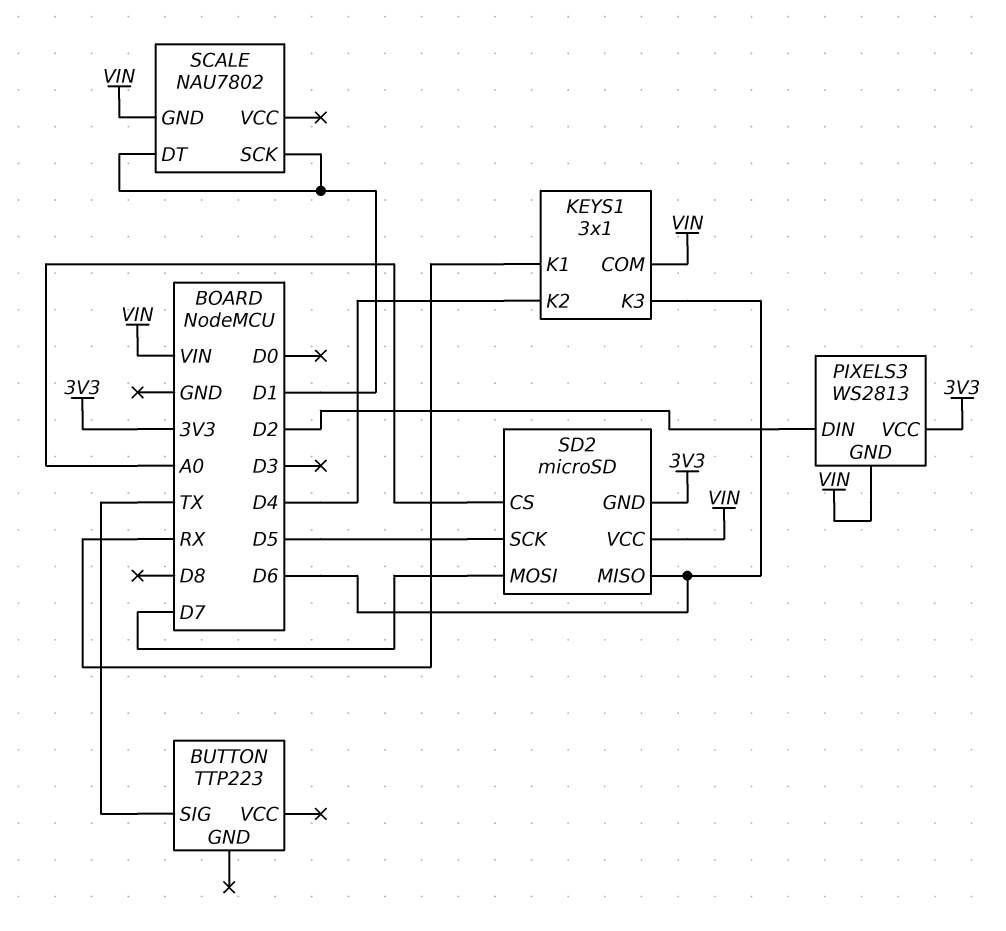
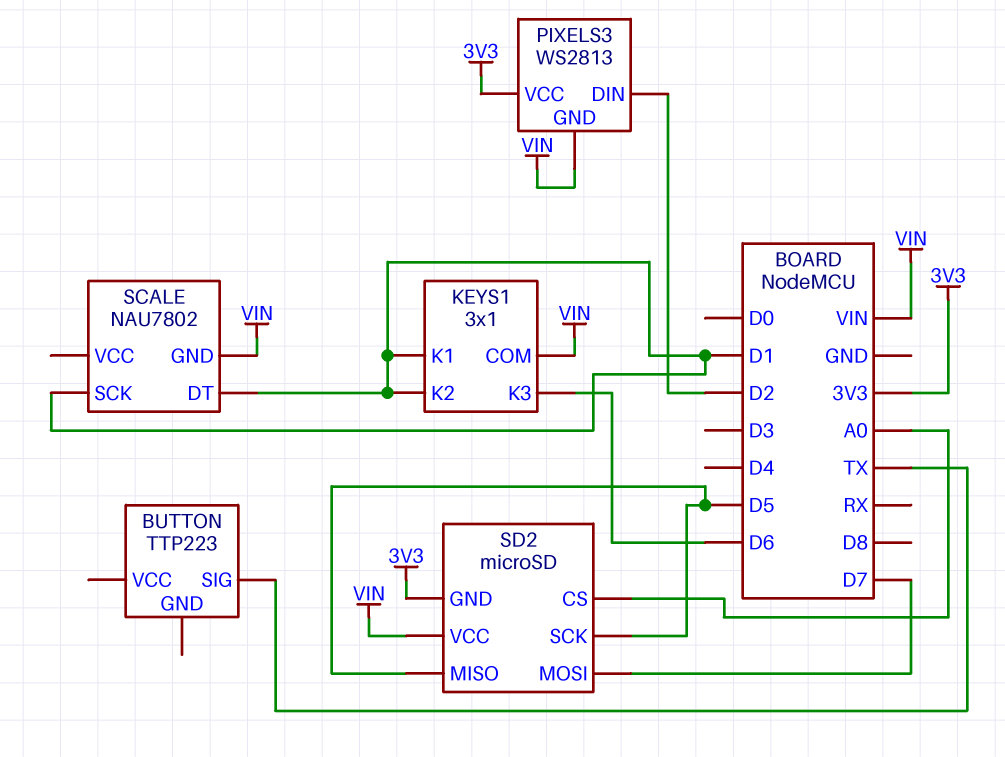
KEYS1 pin K1: RX -> D1
KEYS1 pin K2: D4 -> D1
SD2 pin MISO: D6 -> D5

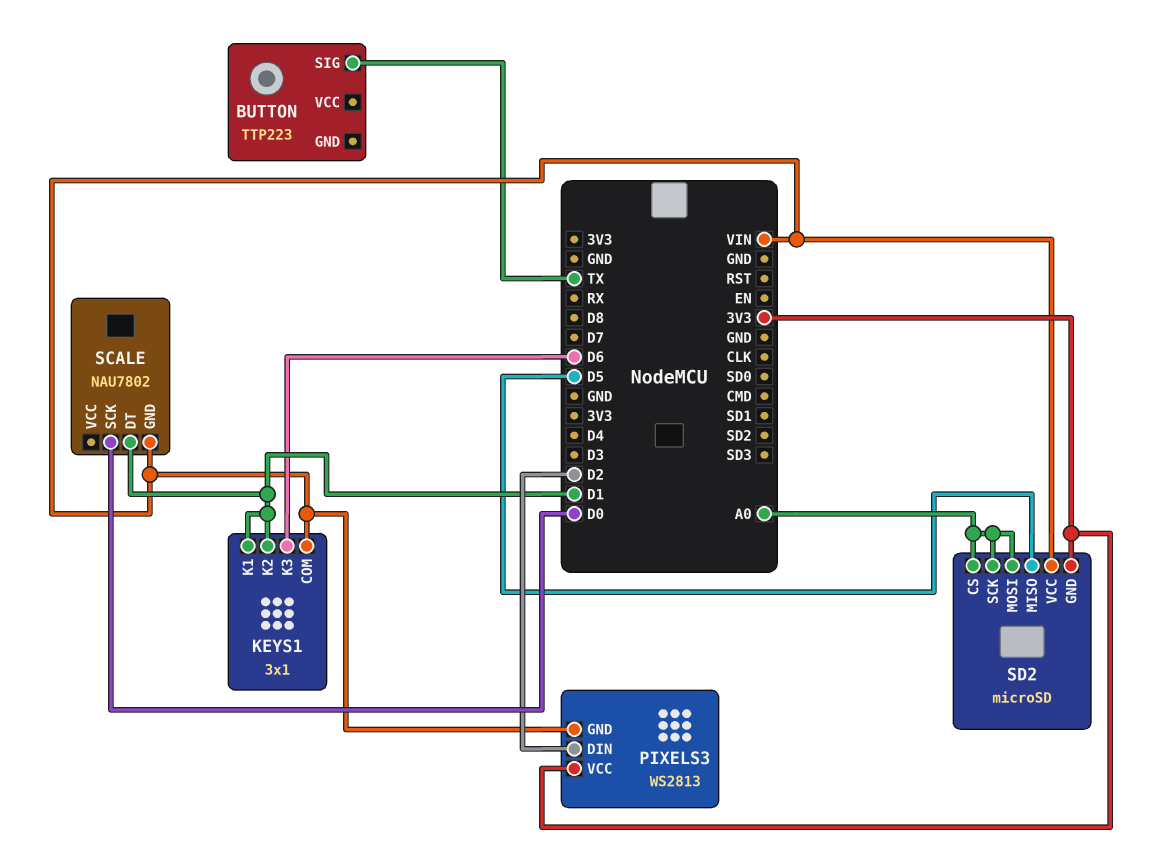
SCALE pin SCK: D1 -> D0
SD2 pin MOSI: D7 -> A0
SD2 pin SCK: D5 -> A0

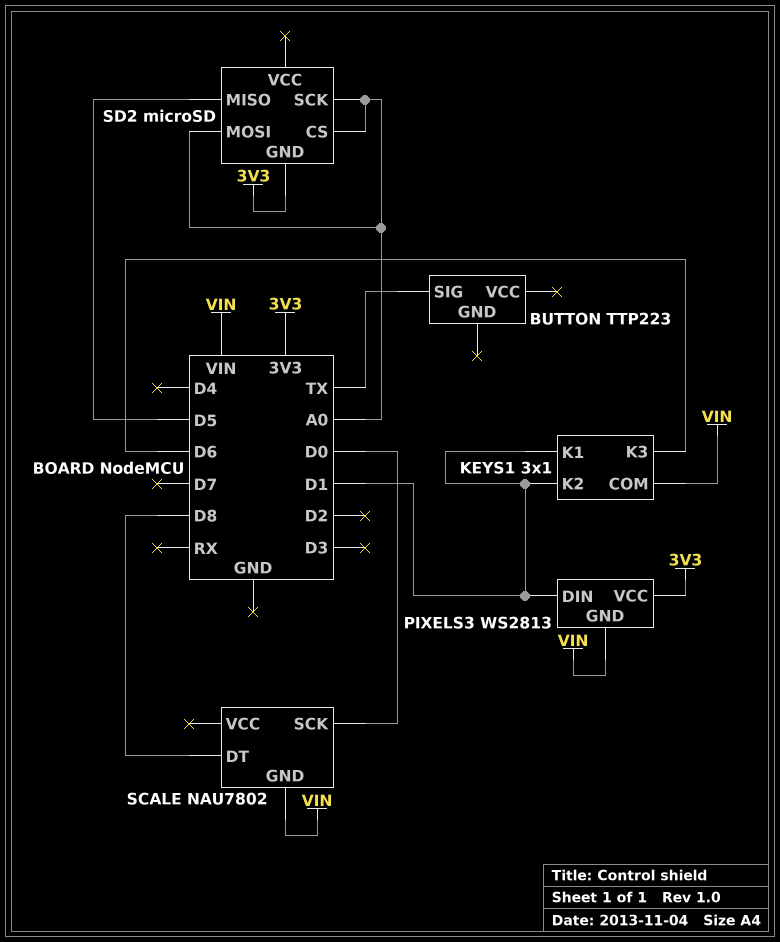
PIXELS3 pin DIN: D2 -> D1
SCALE pin DT: D1 -> D8
SD2 pin VCC: VIN -> none

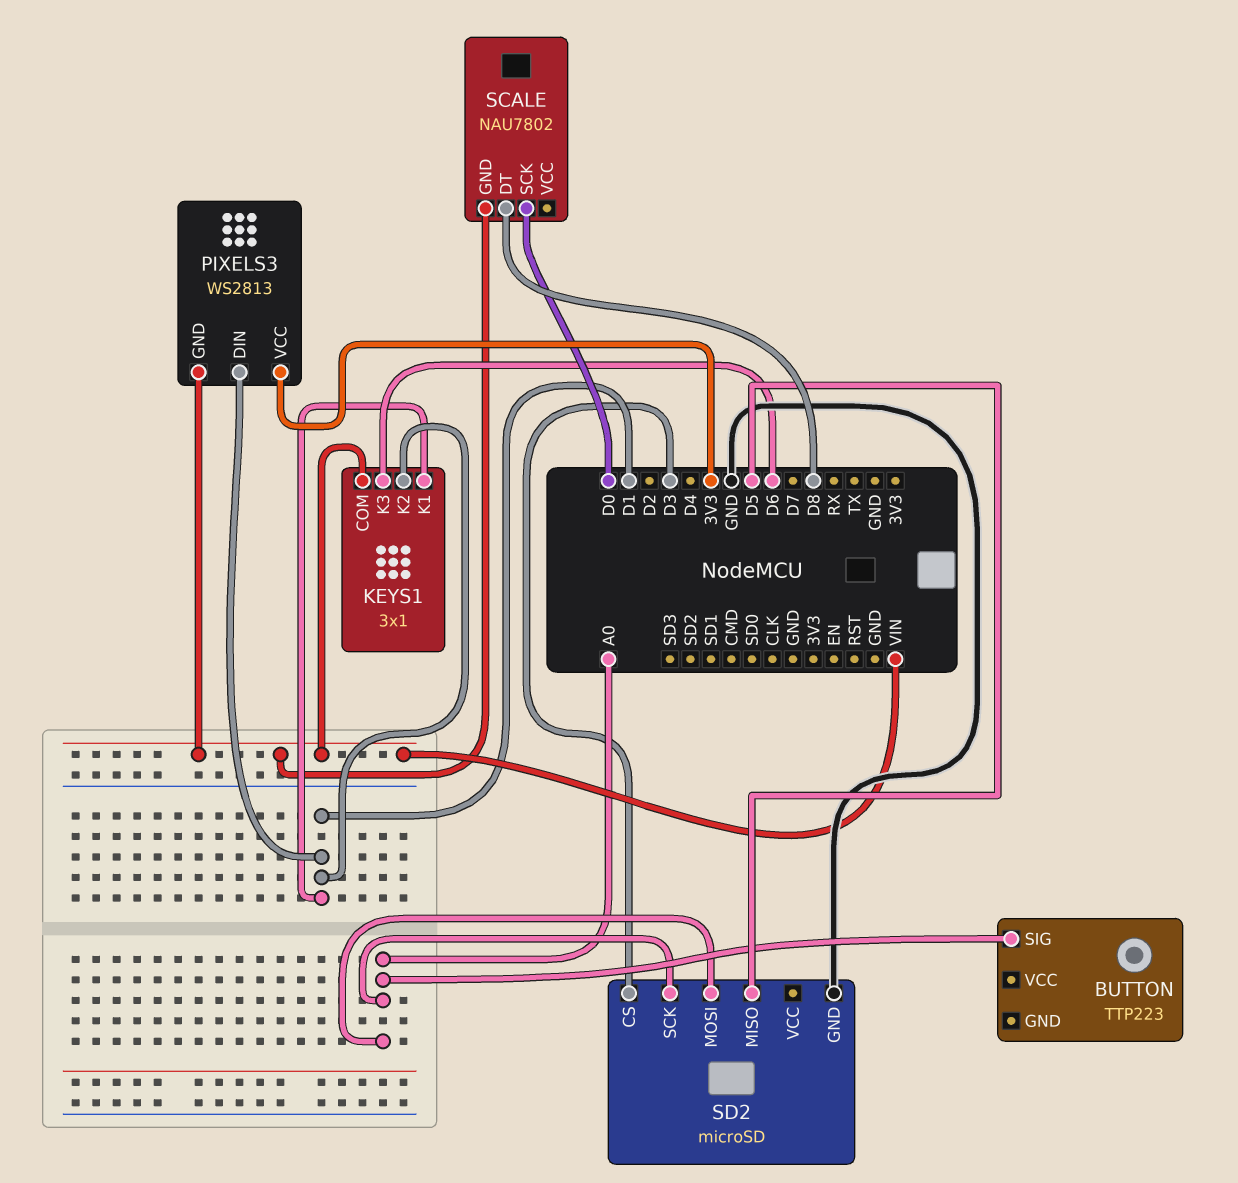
BUTTON pin SIG: TX -> A0
SD2 pin CS: A0 -> D3
SD2 pin GND: 3V3 -> GND

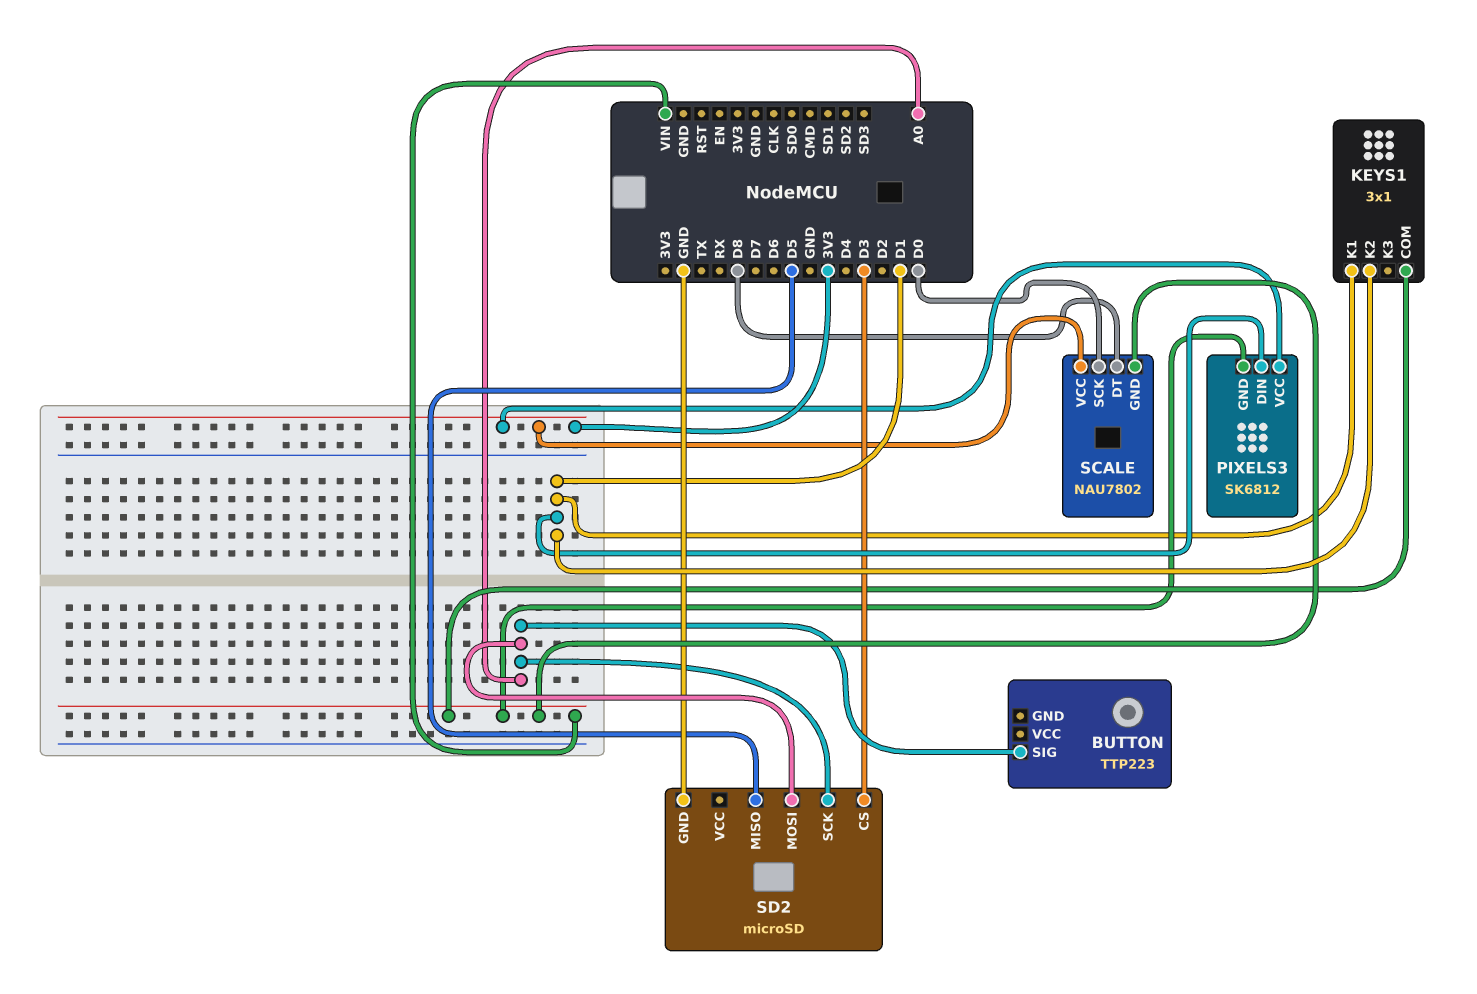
KEYS1 pin K3: D6 -> none
PIXELS3: WS2813 -> SK6812
SCALE pin VCC: none -> 3V3

